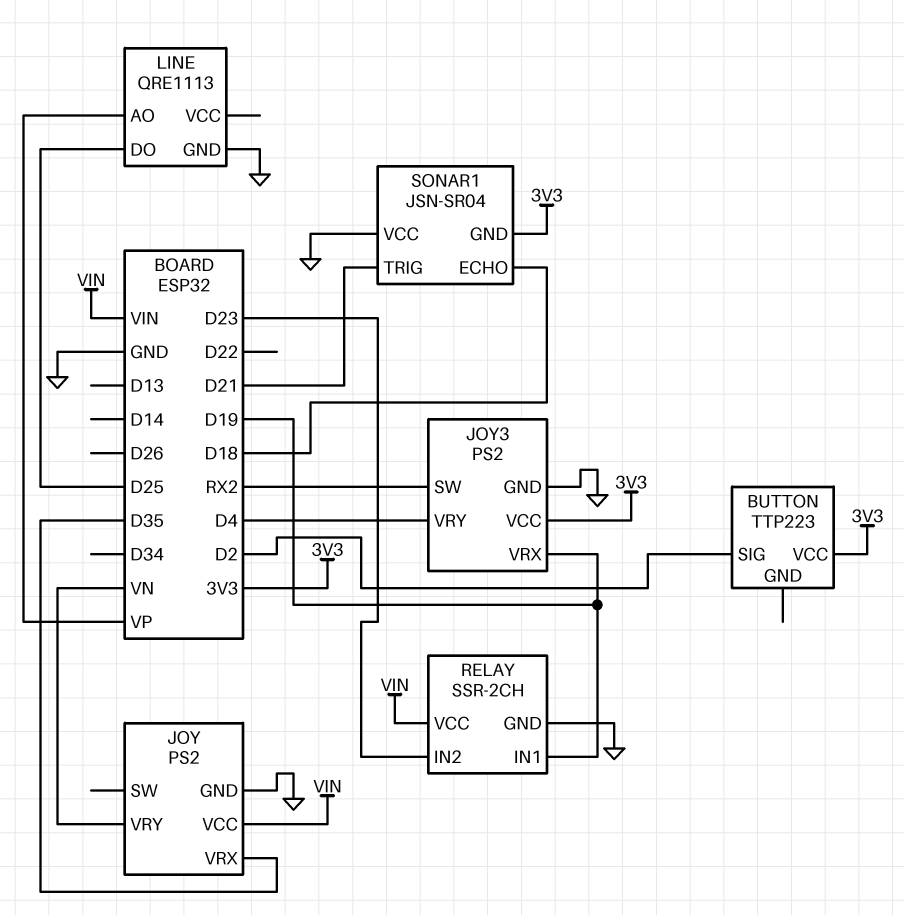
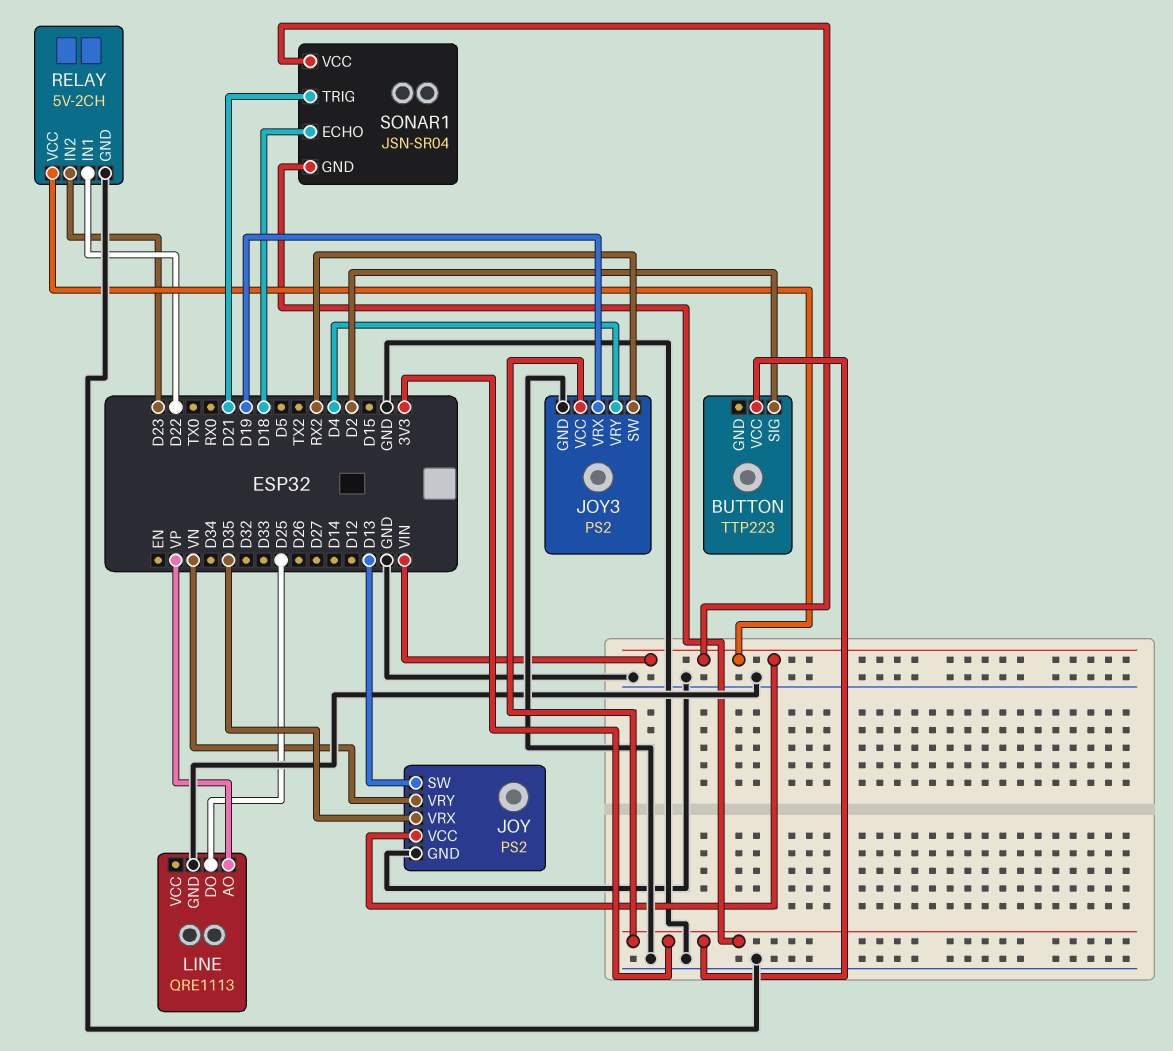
JOY pin SW: none -> D13
RELAY: SSR-2CH -> 5V-2CH
RELAY pin IN1: D19 -> D22
SONAR1 pin VCC: GND -> VIN

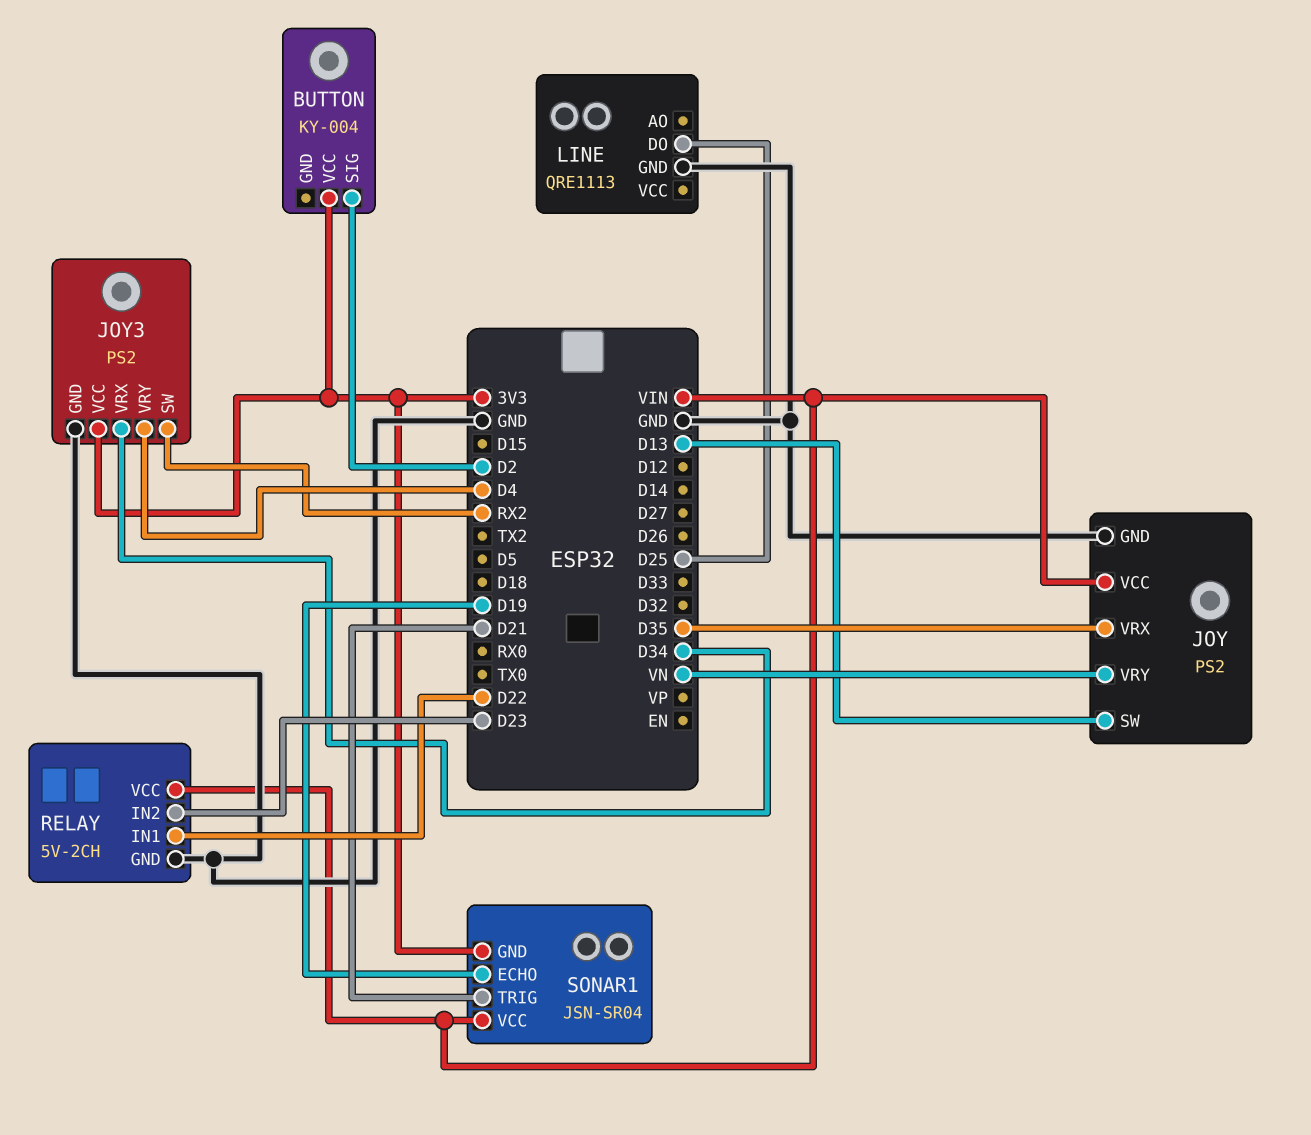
BUTTON: TTP223 -> KY-004
JOY3 pin VRX: D19 -> D34
LINE pin AO: VP -> none
SONAR1 pin ECHO: D18 -> D19

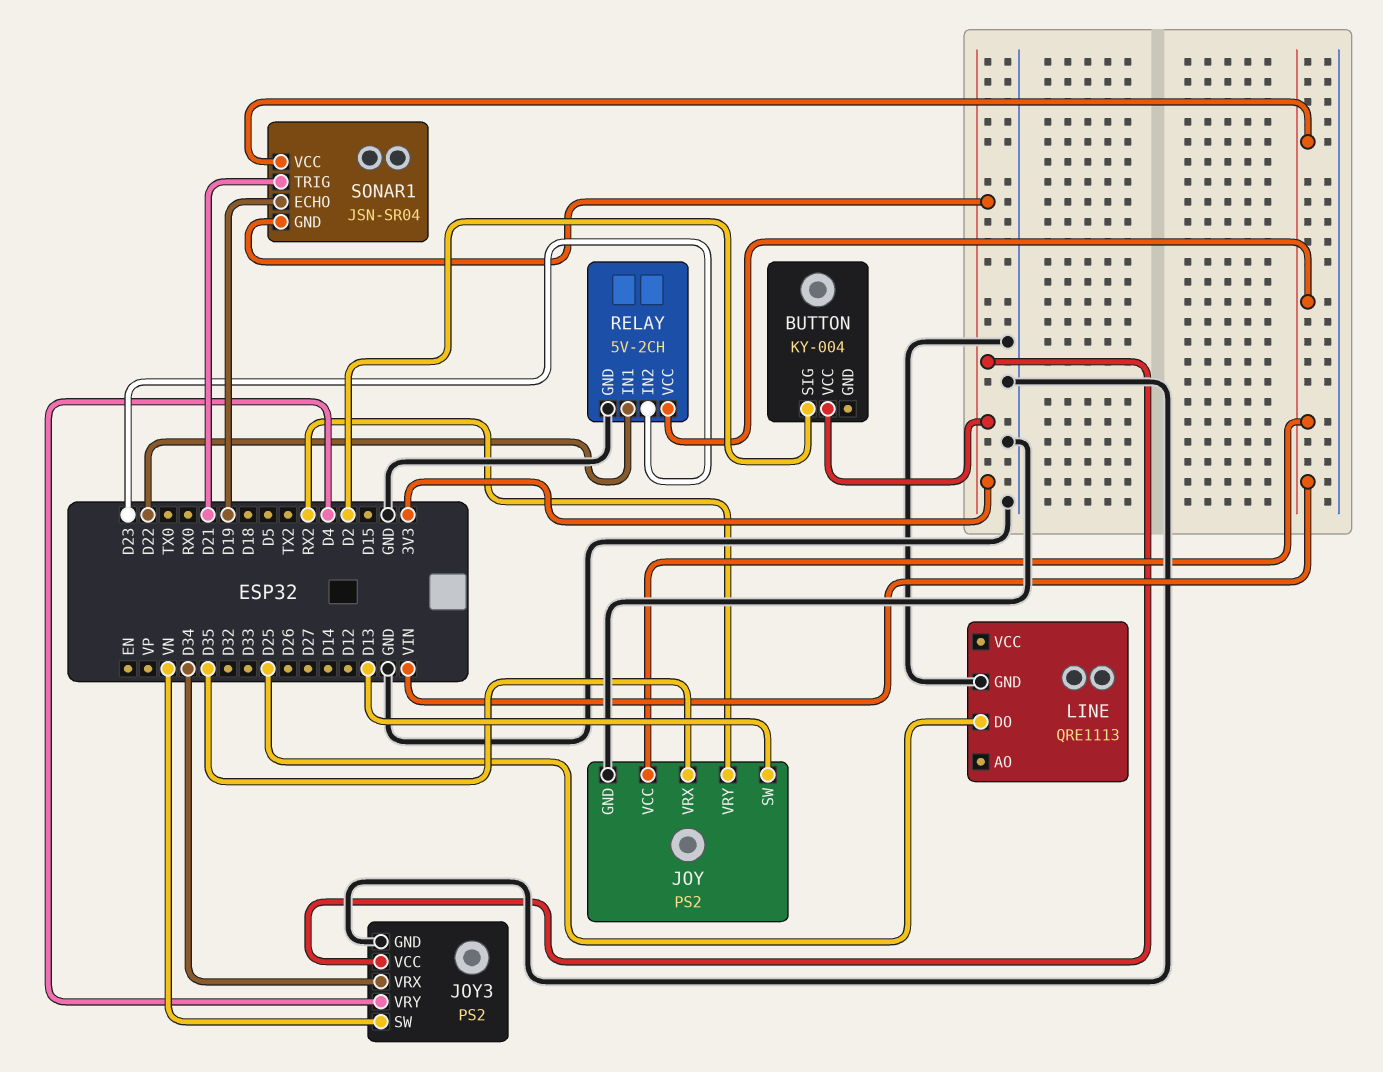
JOY pin VRY: VN -> RX2
JOY3 pin SW: RX2 -> VN

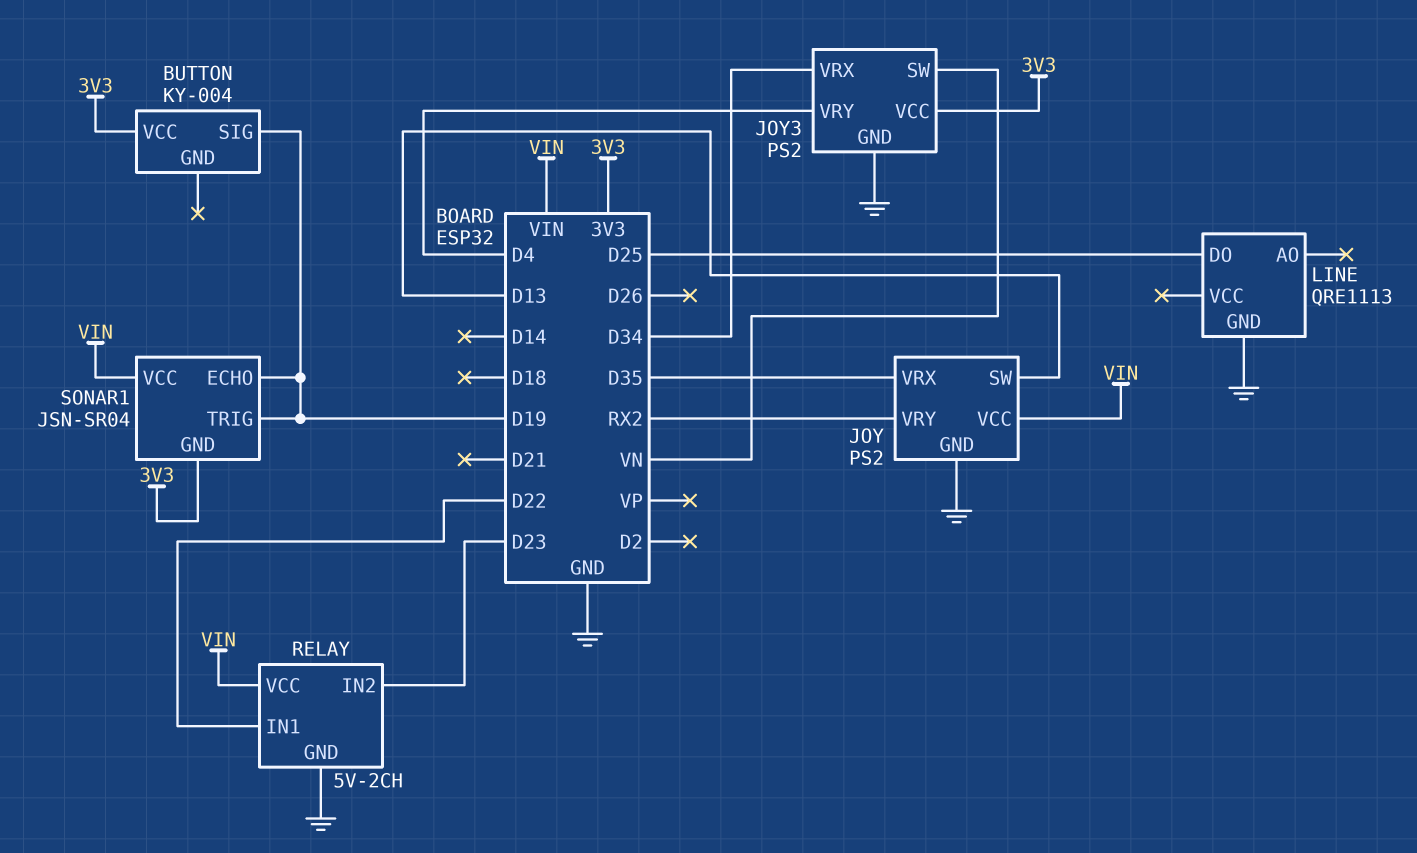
BUTTON pin SIG: D2 -> D19
SONAR1 pin TRIG: D21 -> D19

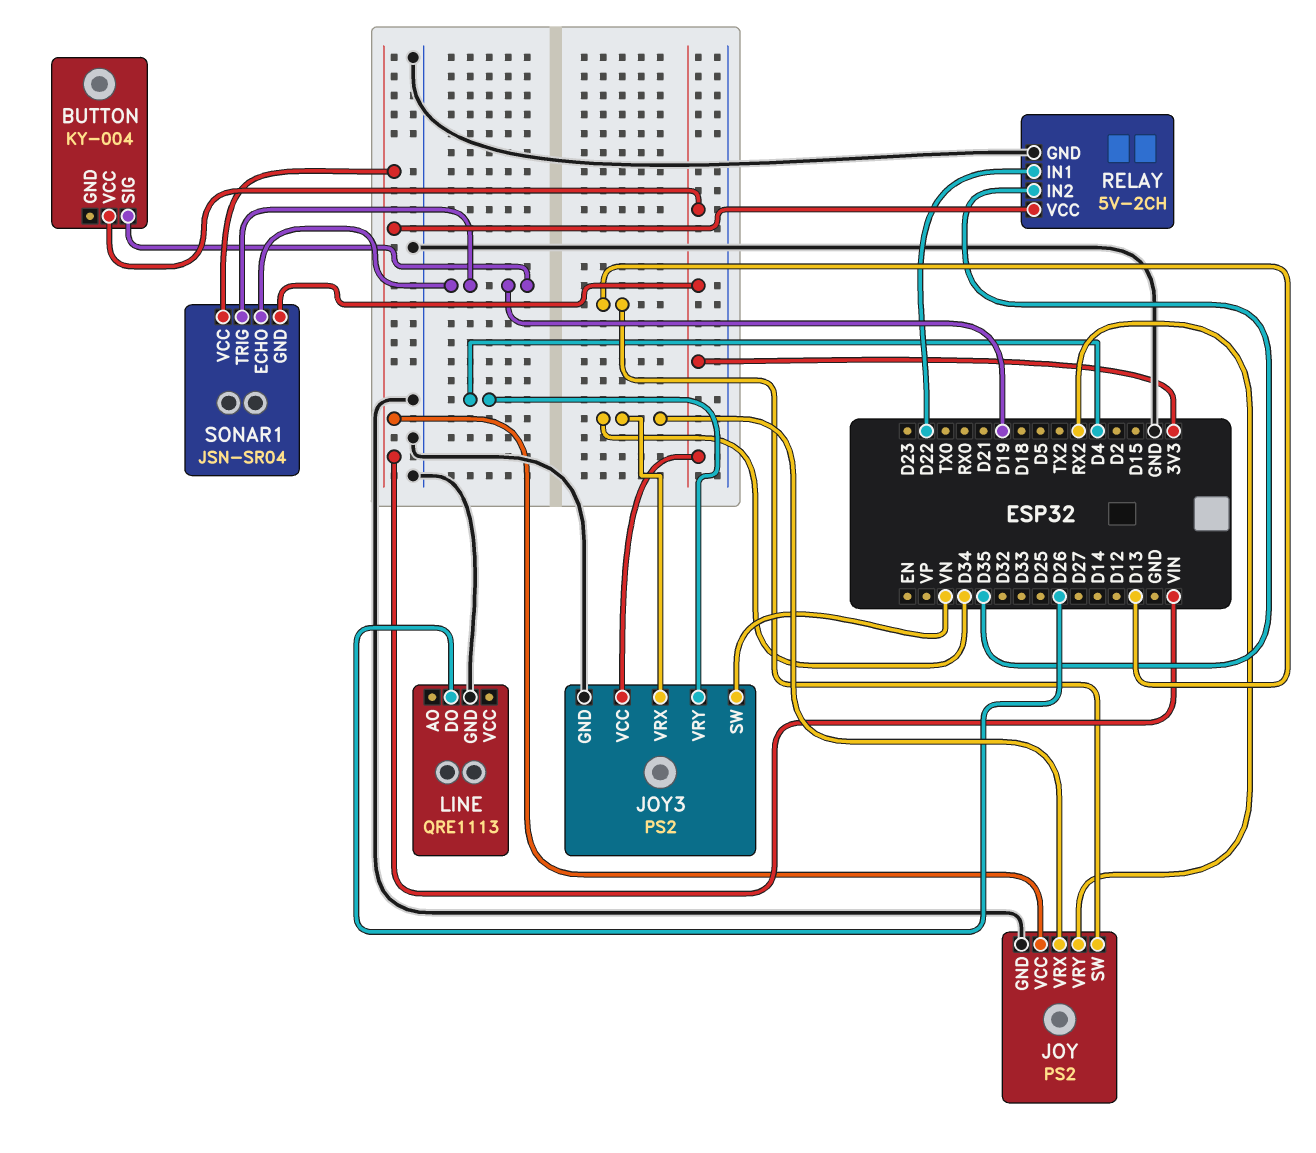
JOY pin VRX: D35 -> D34
LINE pin DO: D25 -> D26
RELAY pin IN2: D23 -> D35

